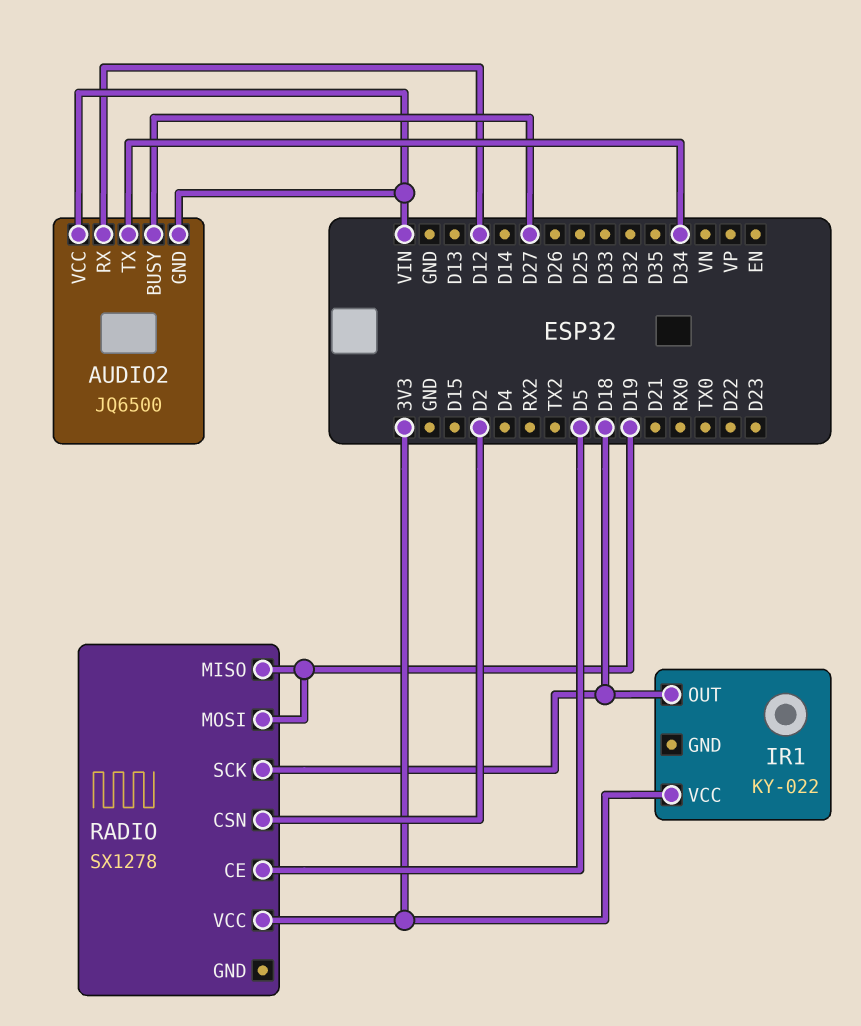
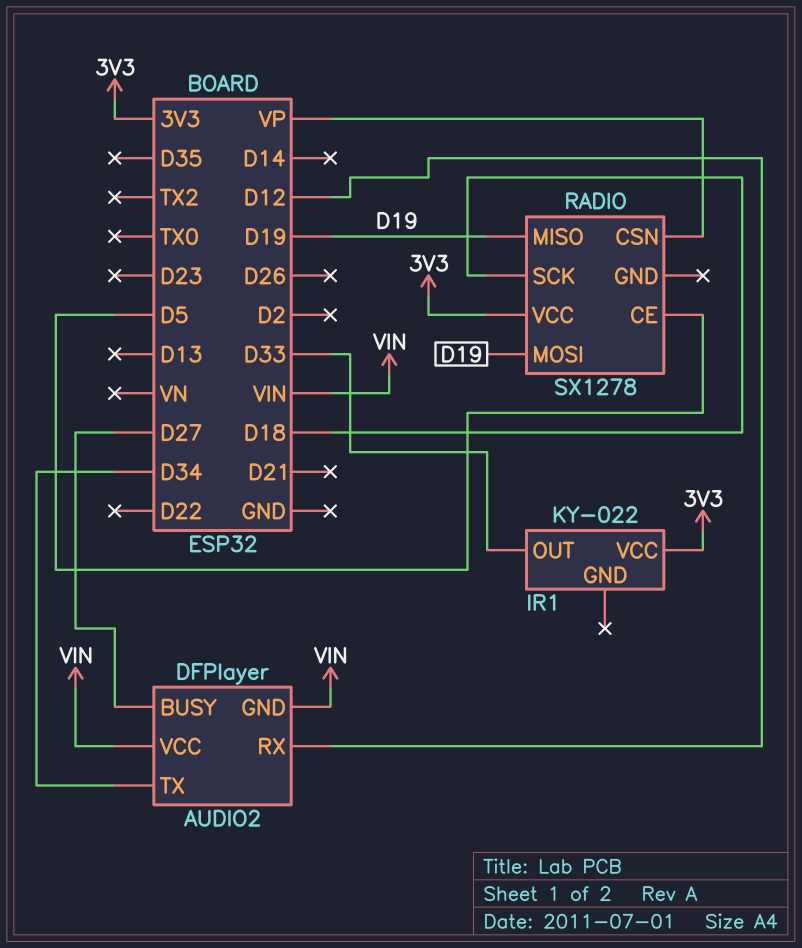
AUDIO2: JQ6500 -> DFPlayer
IR1 pin OUT: D18 -> D33
RADIO pin CSN: D2 -> VP

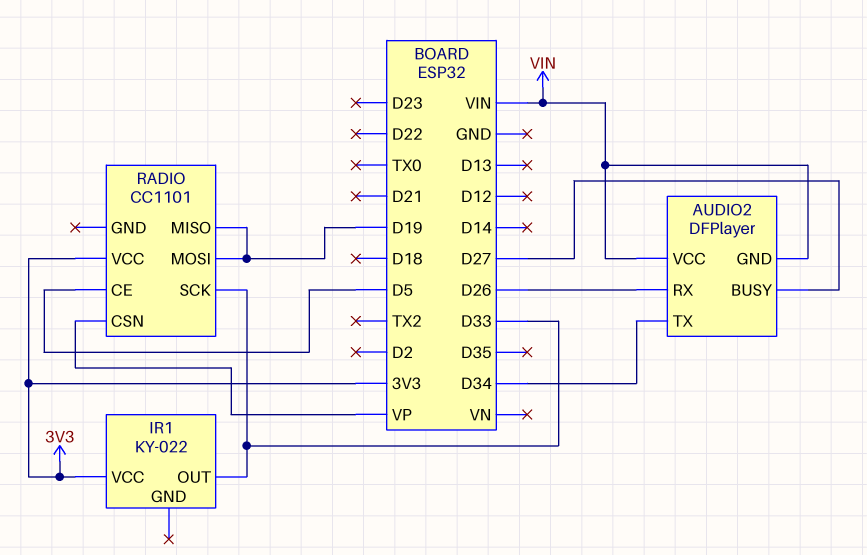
AUDIO2 pin RX: D12 -> D26
RADIO: SX1278 -> CC1101
RADIO pin SCK: D18 -> D33

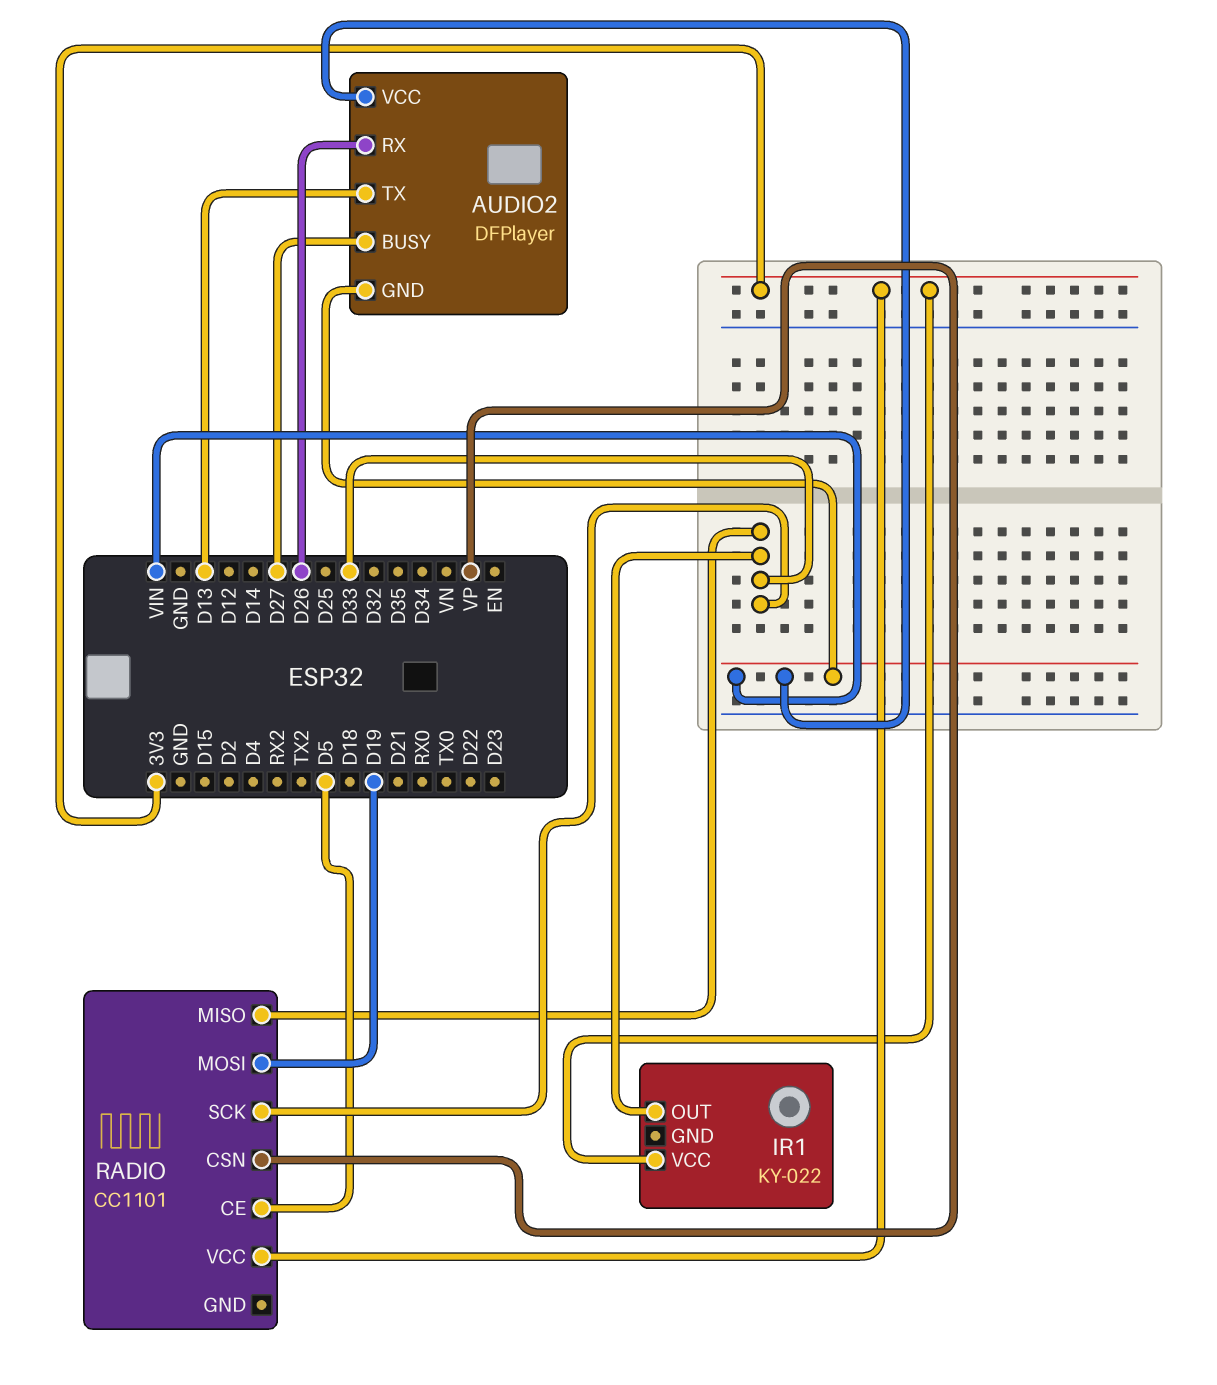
AUDIO2 pin TX: D34 -> D13
RADIO pin MISO: D19 -> D33

